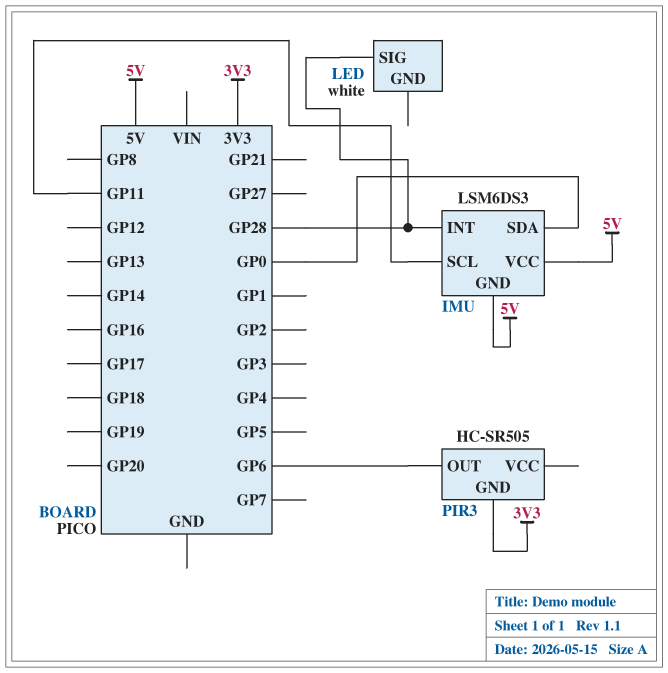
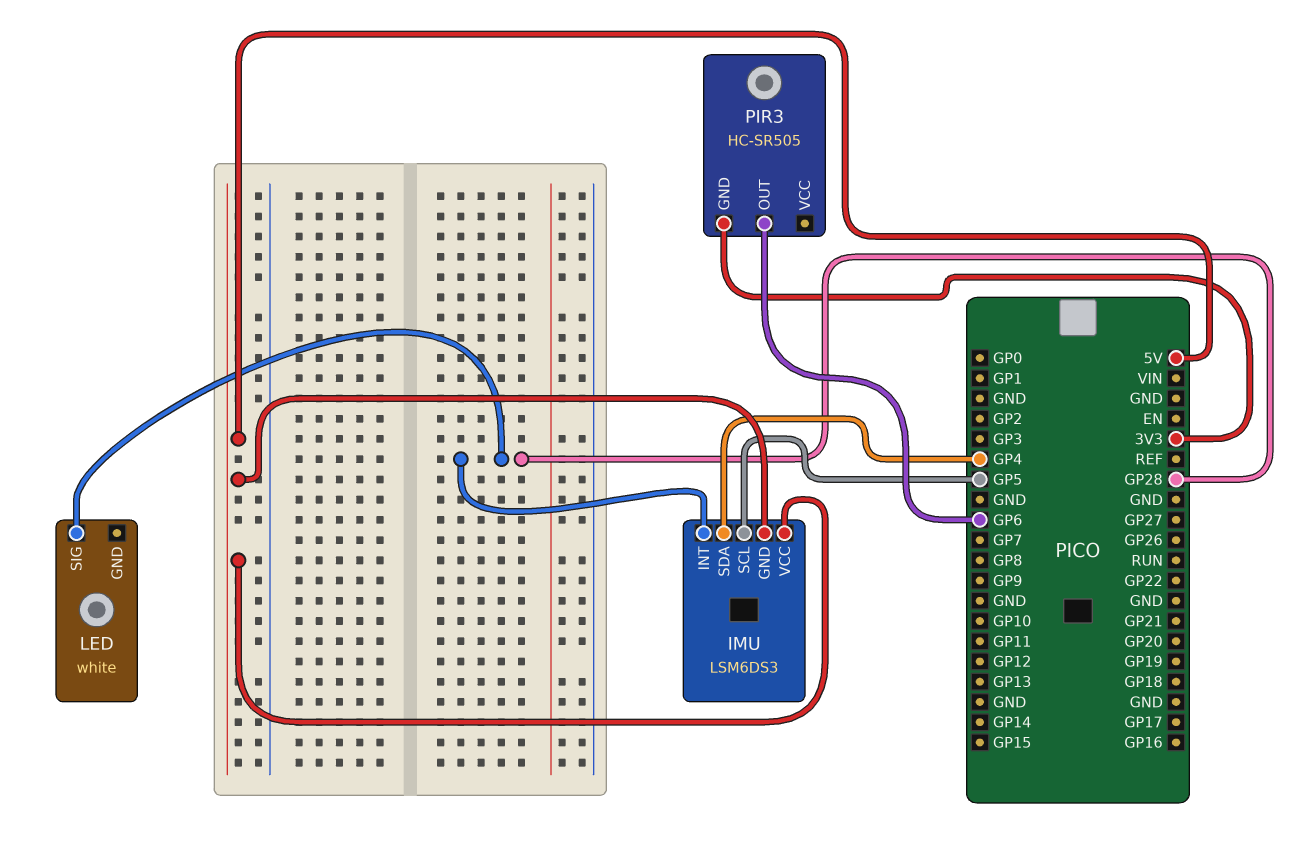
IMU pin SCL: GP11 -> GP5
IMU pin SDA: GP0 -> GP4

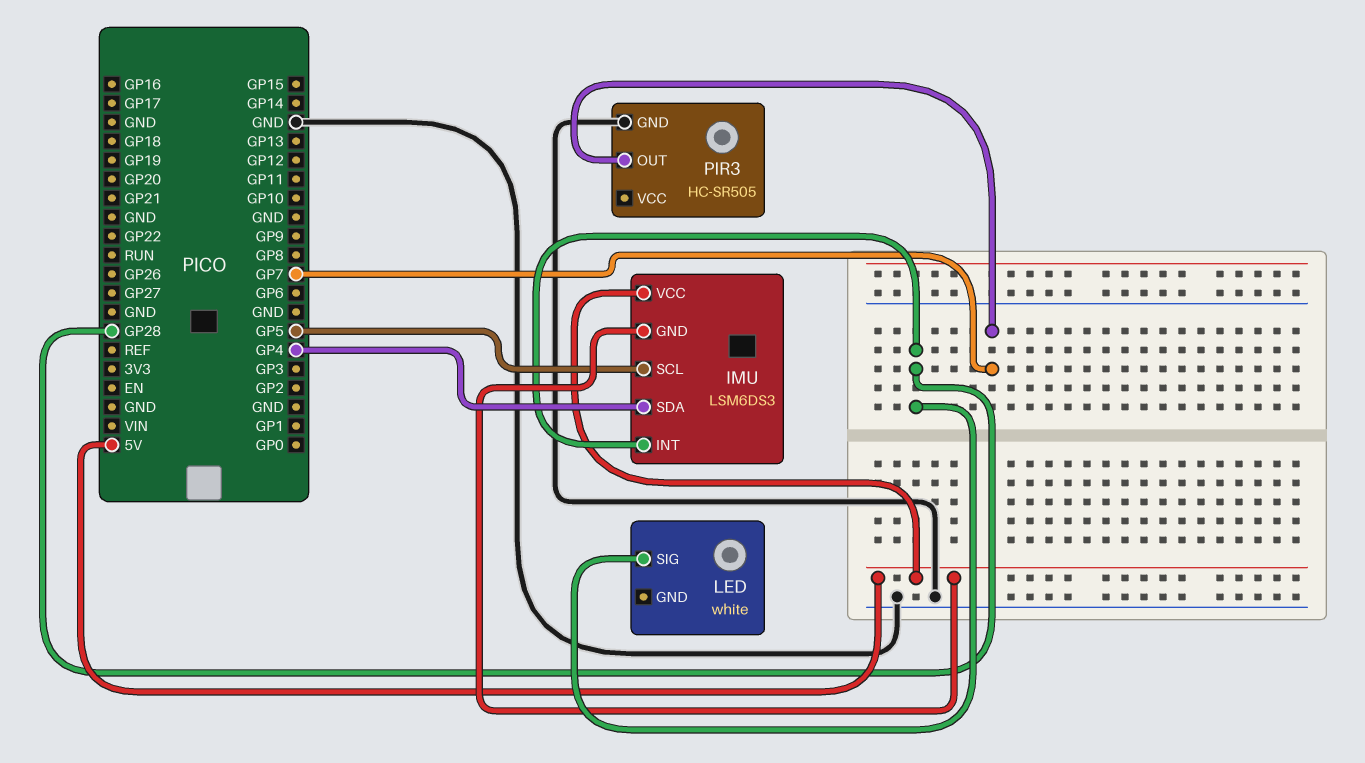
PIR3 pin GND: 3V3 -> GND
PIR3 pin OUT: GP6 -> GP7

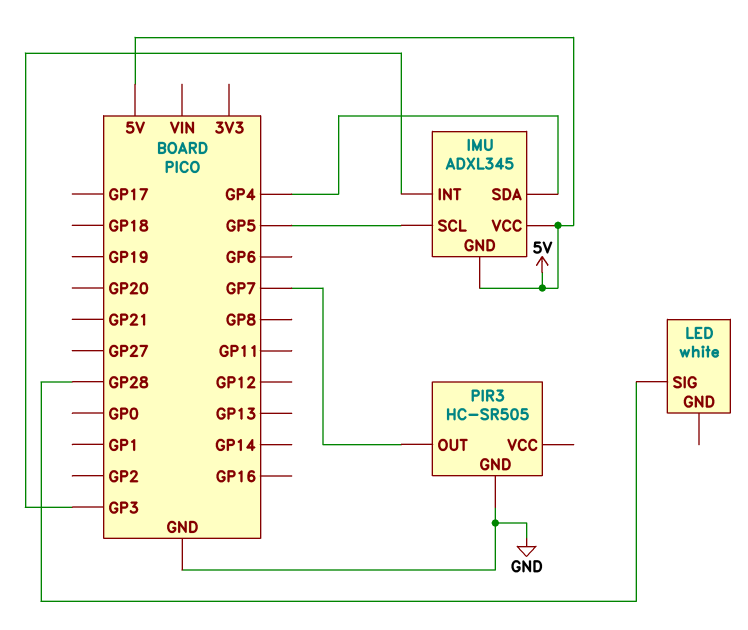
IMU: LSM6DS3 -> ADXL345
IMU pin INT: GP28 -> GP3

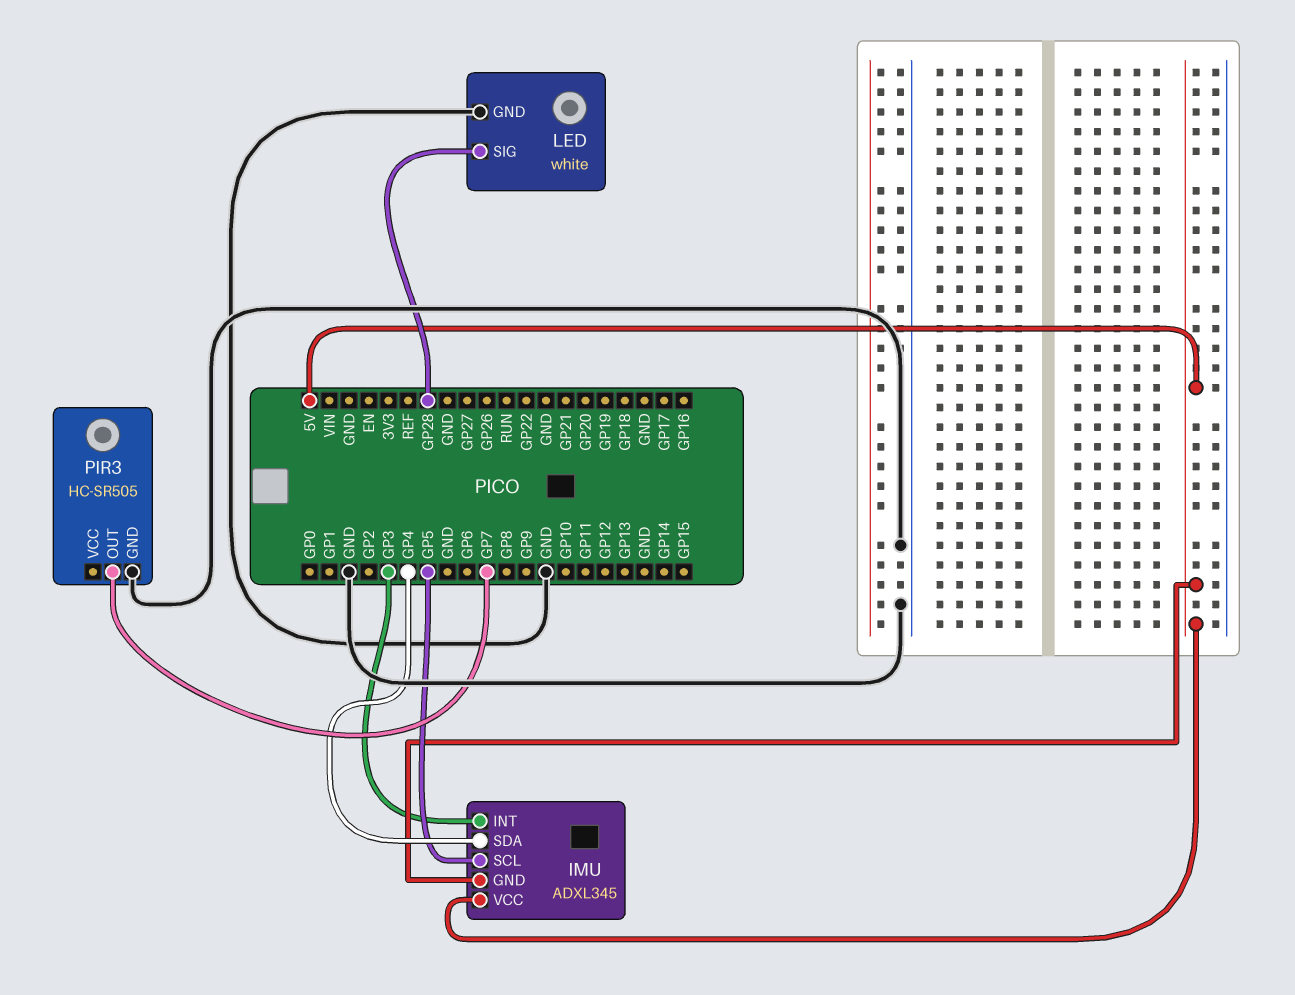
LED pin GND: none -> GND

